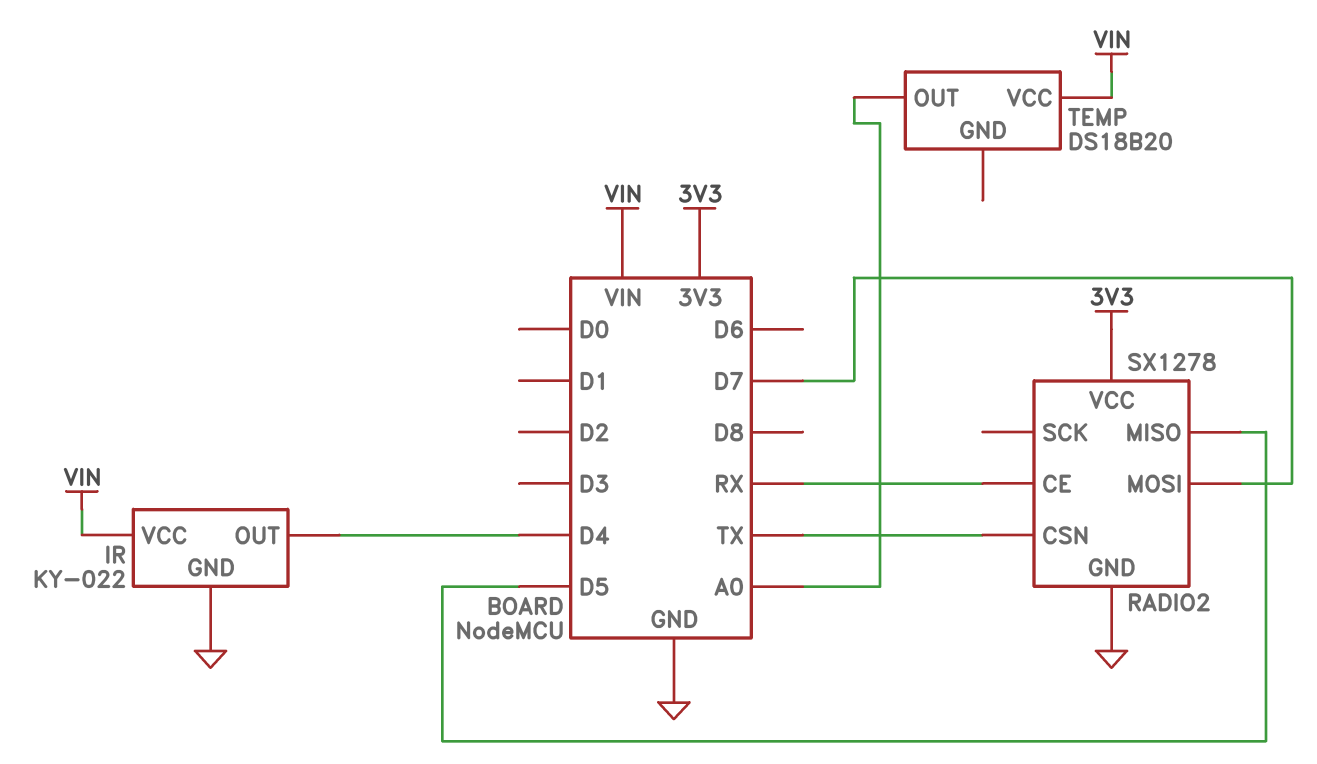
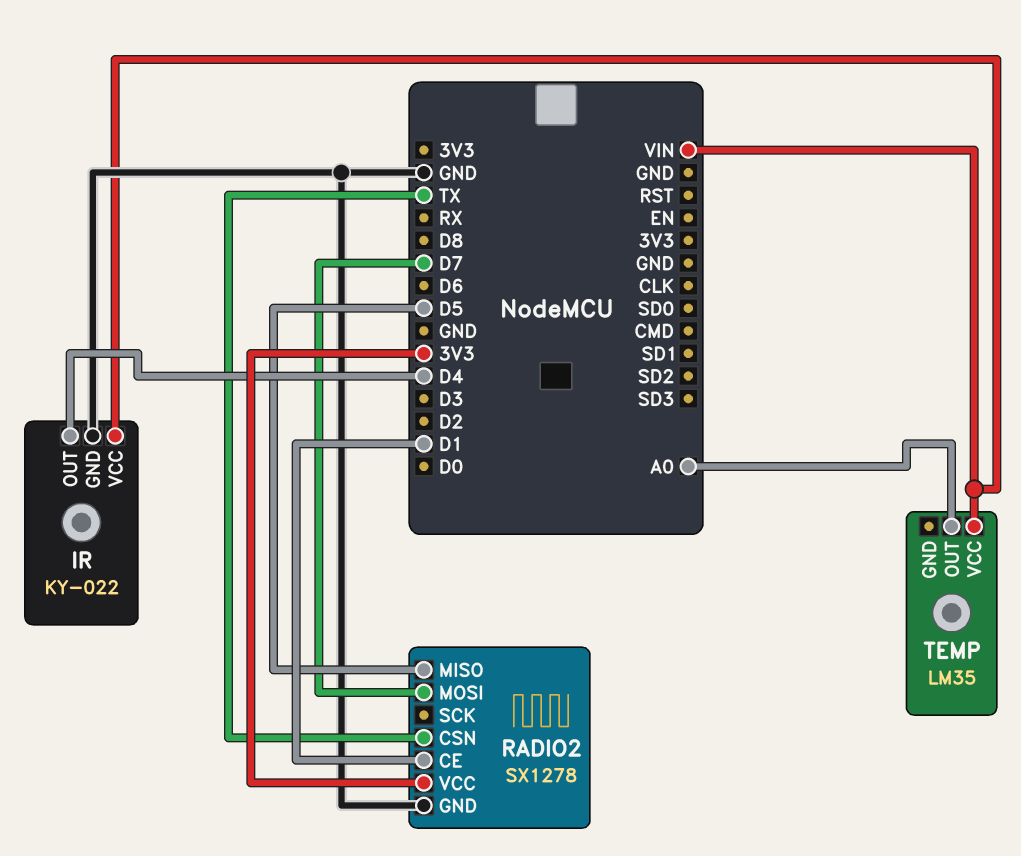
RADIO2 pin CE: RX -> D1
TEMP: DS18B20 -> LM35

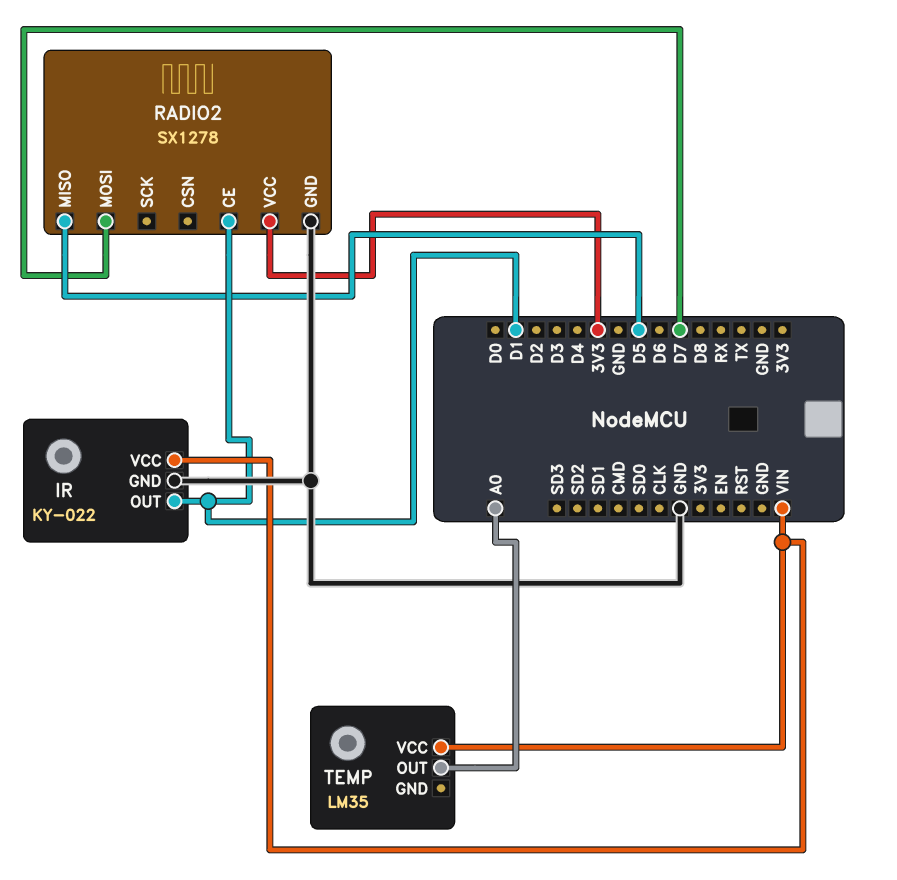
IR pin OUT: D4 -> D1
RADIO2 pin CSN: TX -> none

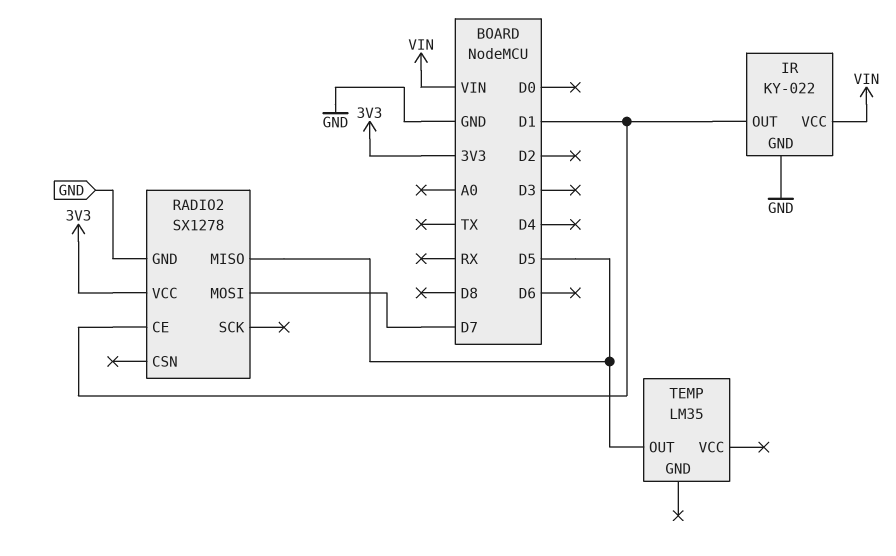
TEMP pin OUT: A0 -> D5
TEMP pin VCC: VIN -> none

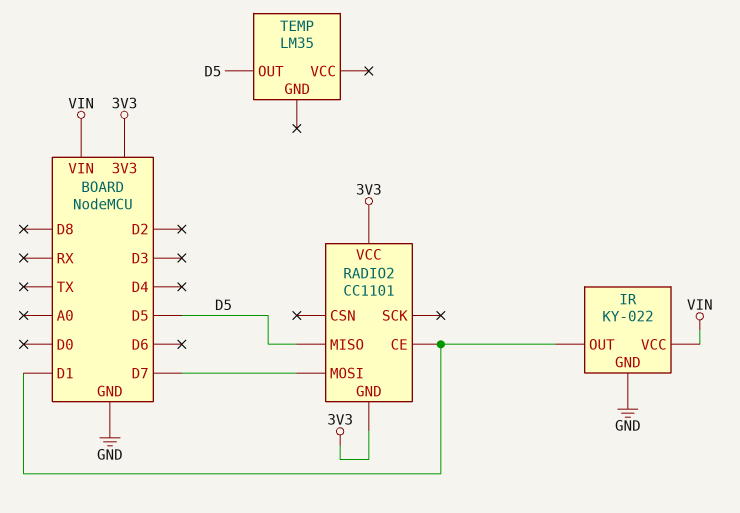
RADIO2: SX1278 -> CC1101
RADIO2 pin GND: GND -> 3V3

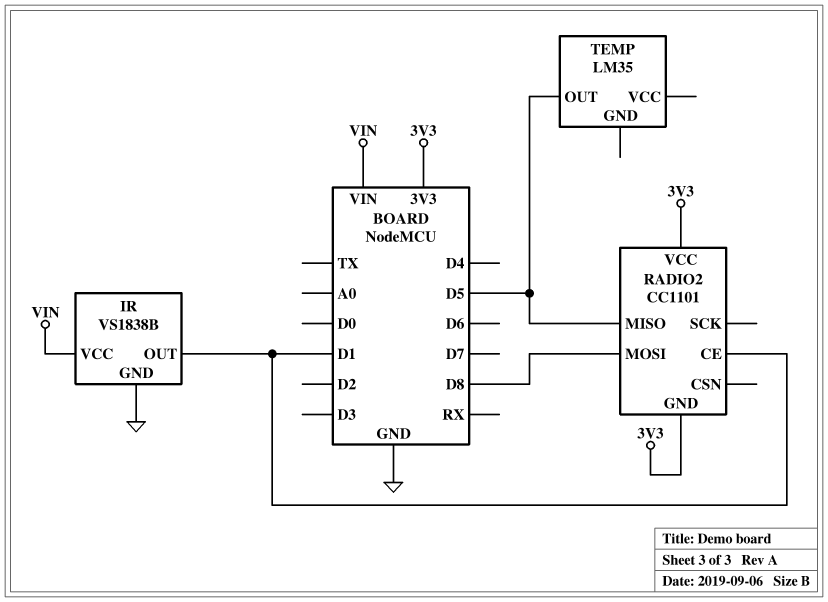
IR: KY-022 -> VS1838B
RADIO2 pin MOSI: D7 -> D8

